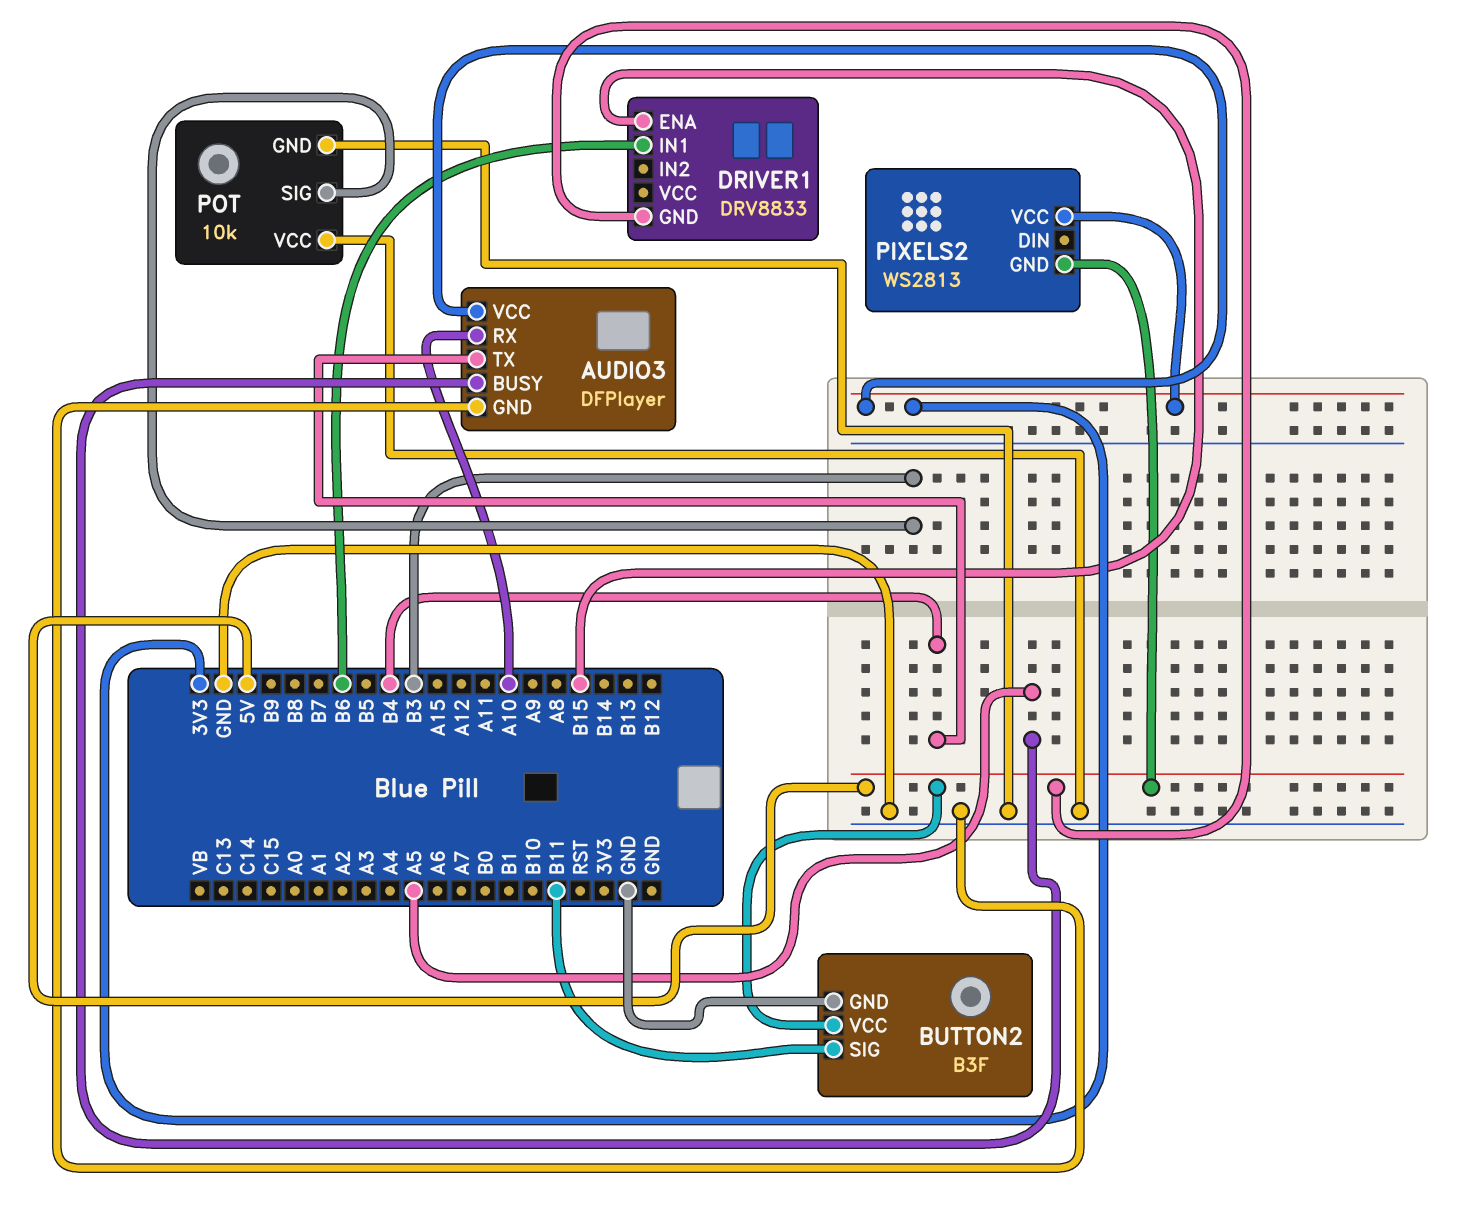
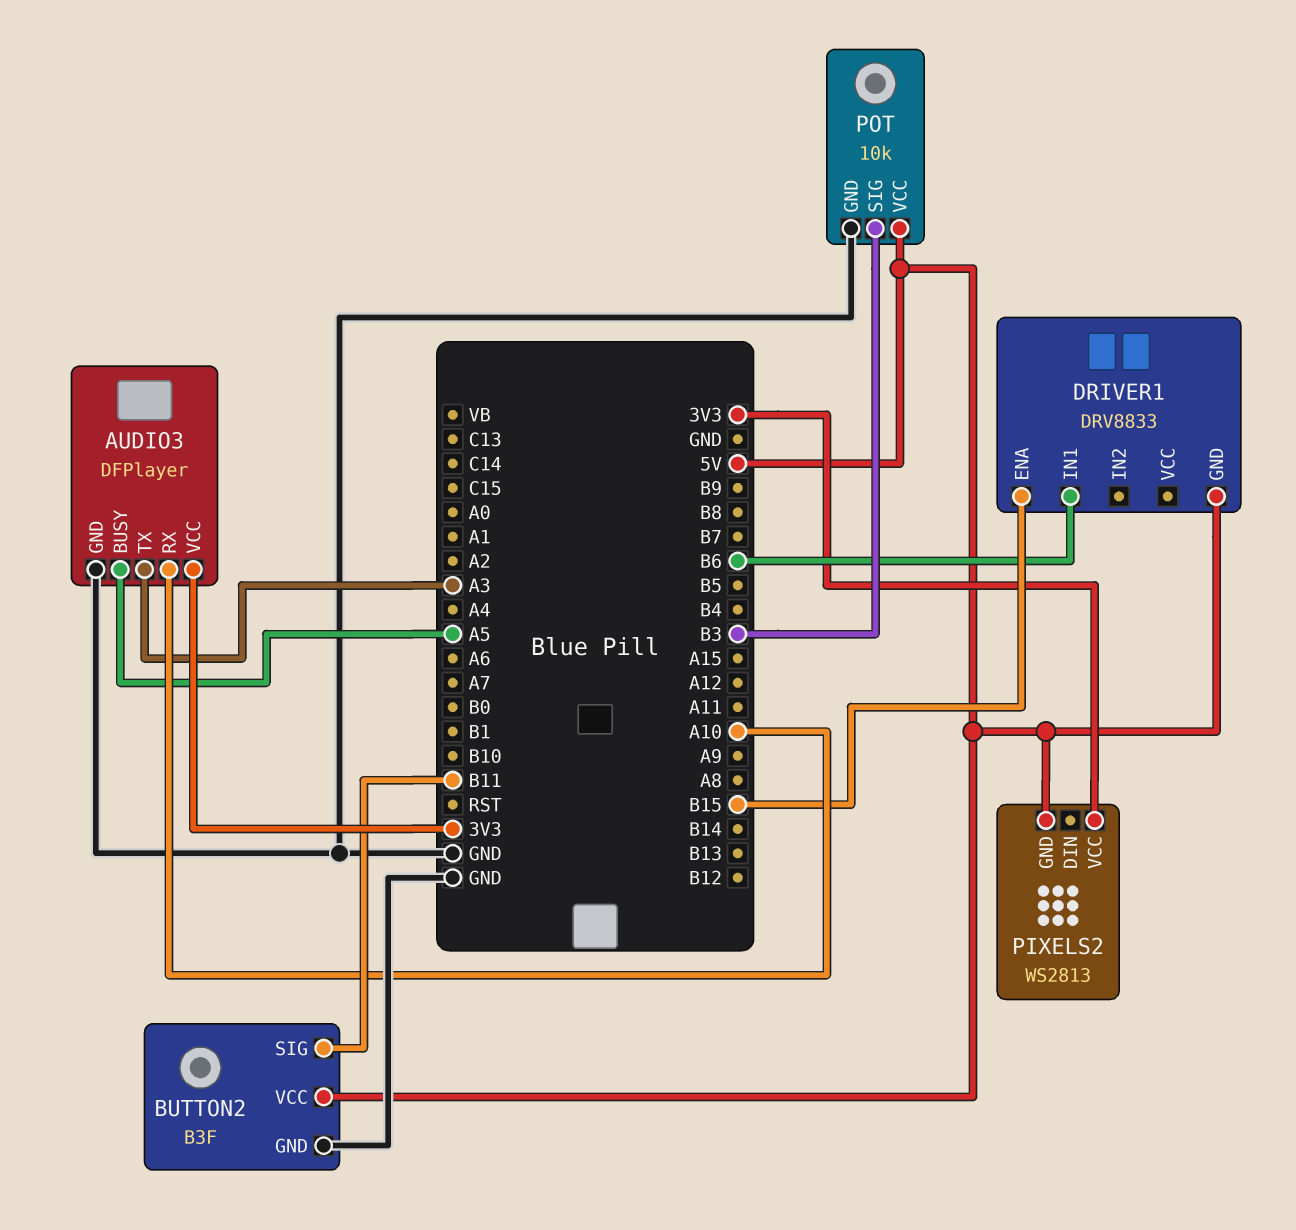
AUDIO3 pin TX: B4 -> A3
POT pin VCC: GND -> 5V

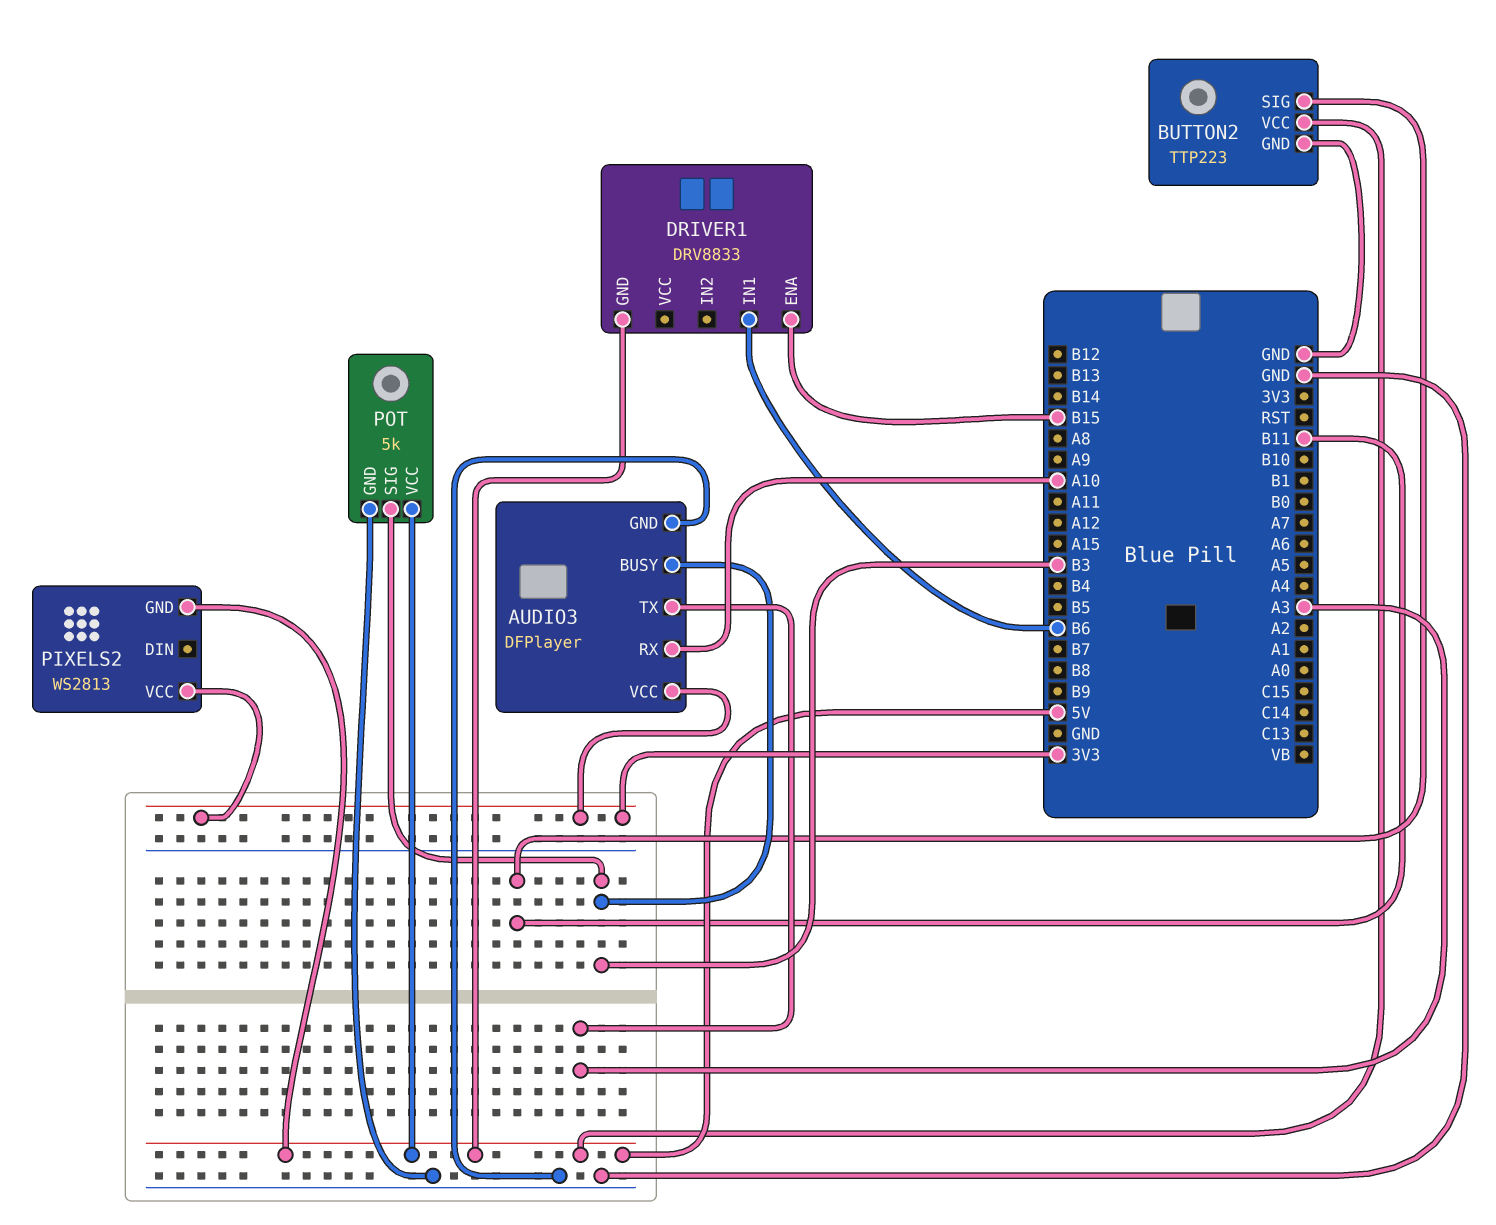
AUDIO3 pin BUSY: A5 -> B3
BUTTON2: B3F -> TTP223
POT: 10k -> 5k

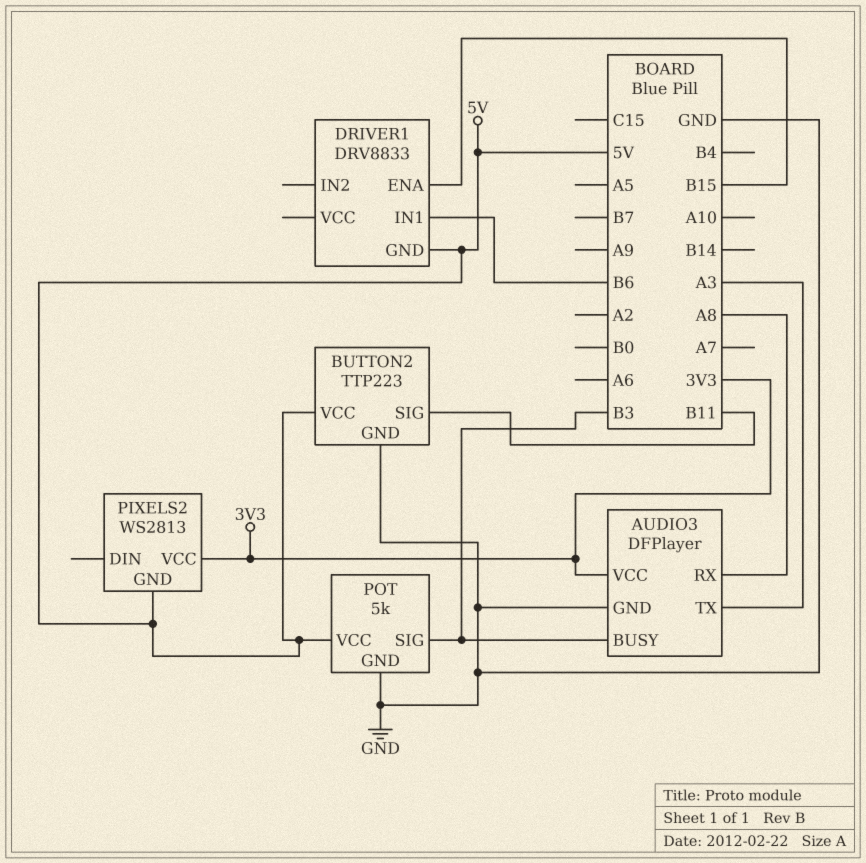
AUDIO3 pin RX: A10 -> A8

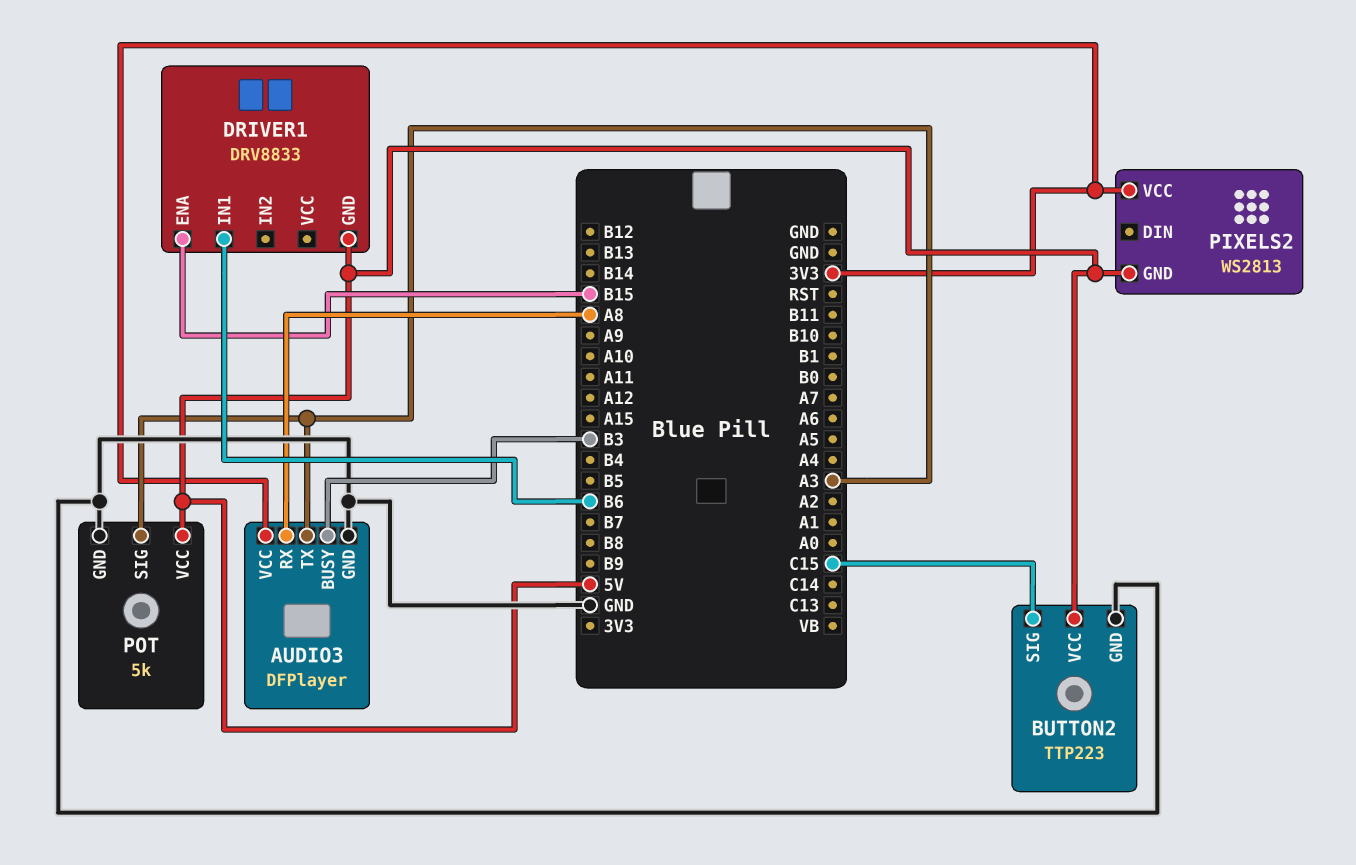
BUTTON2 pin SIG: B11 -> C15
POT pin SIG: B3 -> A3

